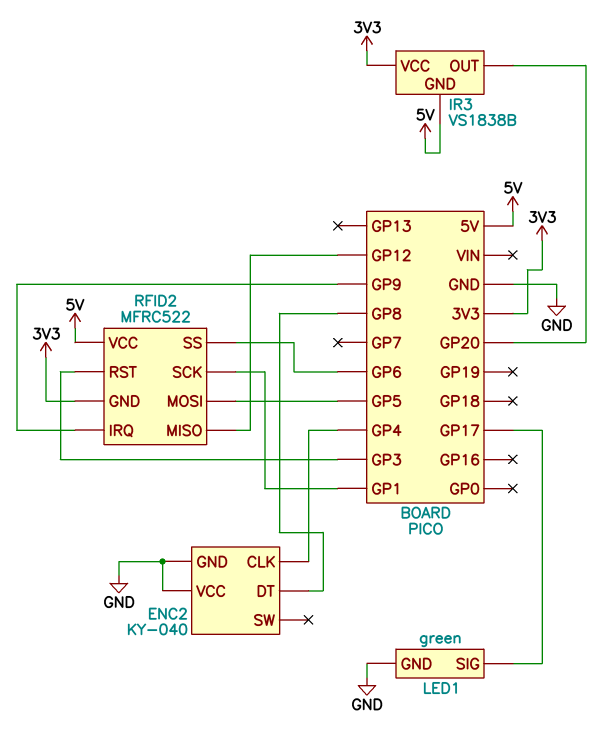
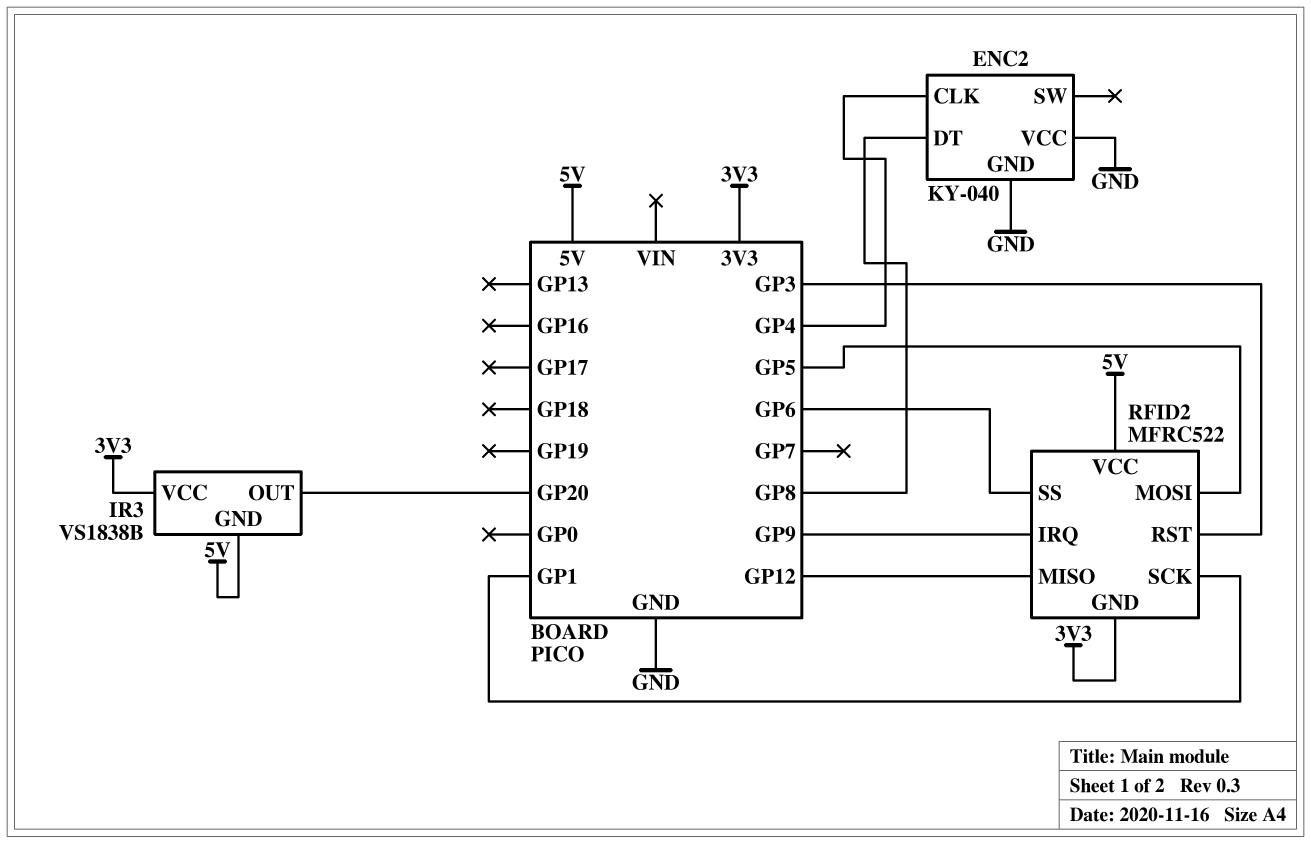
LED1: green -> none
LED1 pin GND: GND -> none
LED1 pin SIG: GP17 -> none

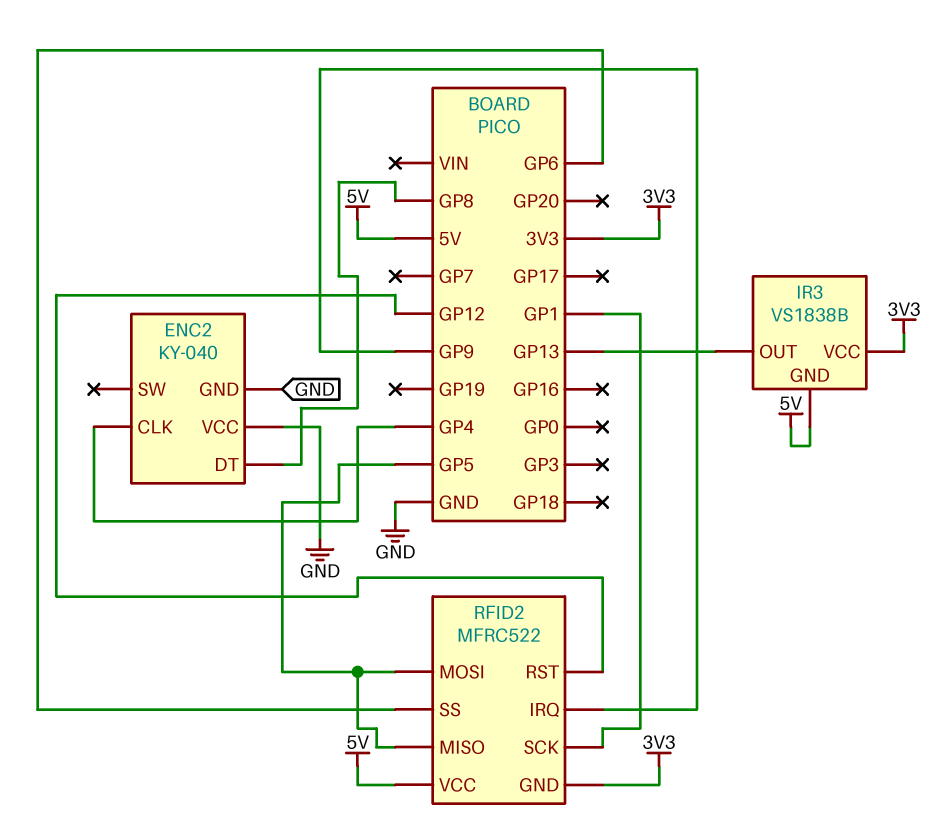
IR3 pin OUT: GP20 -> GP13
RFID2 pin MISO: GP12 -> GP5
RFID2 pin RST: GP3 -> GP12

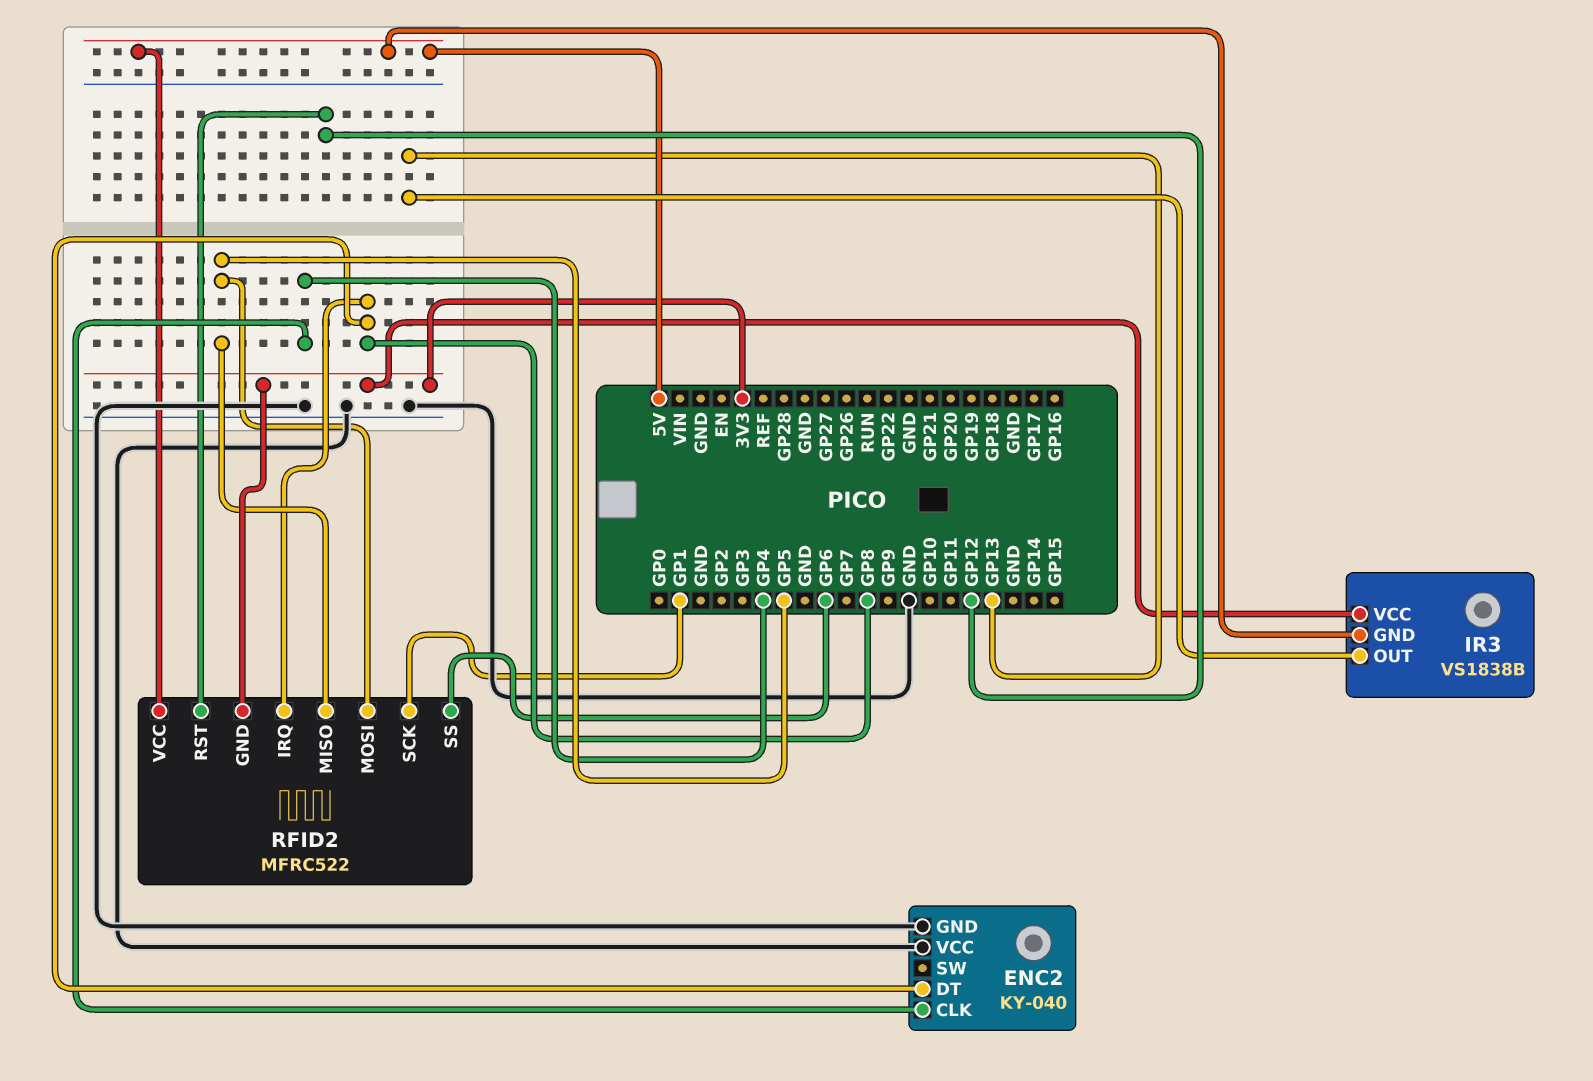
RFID2 pin IRQ: GP9 -> GP8

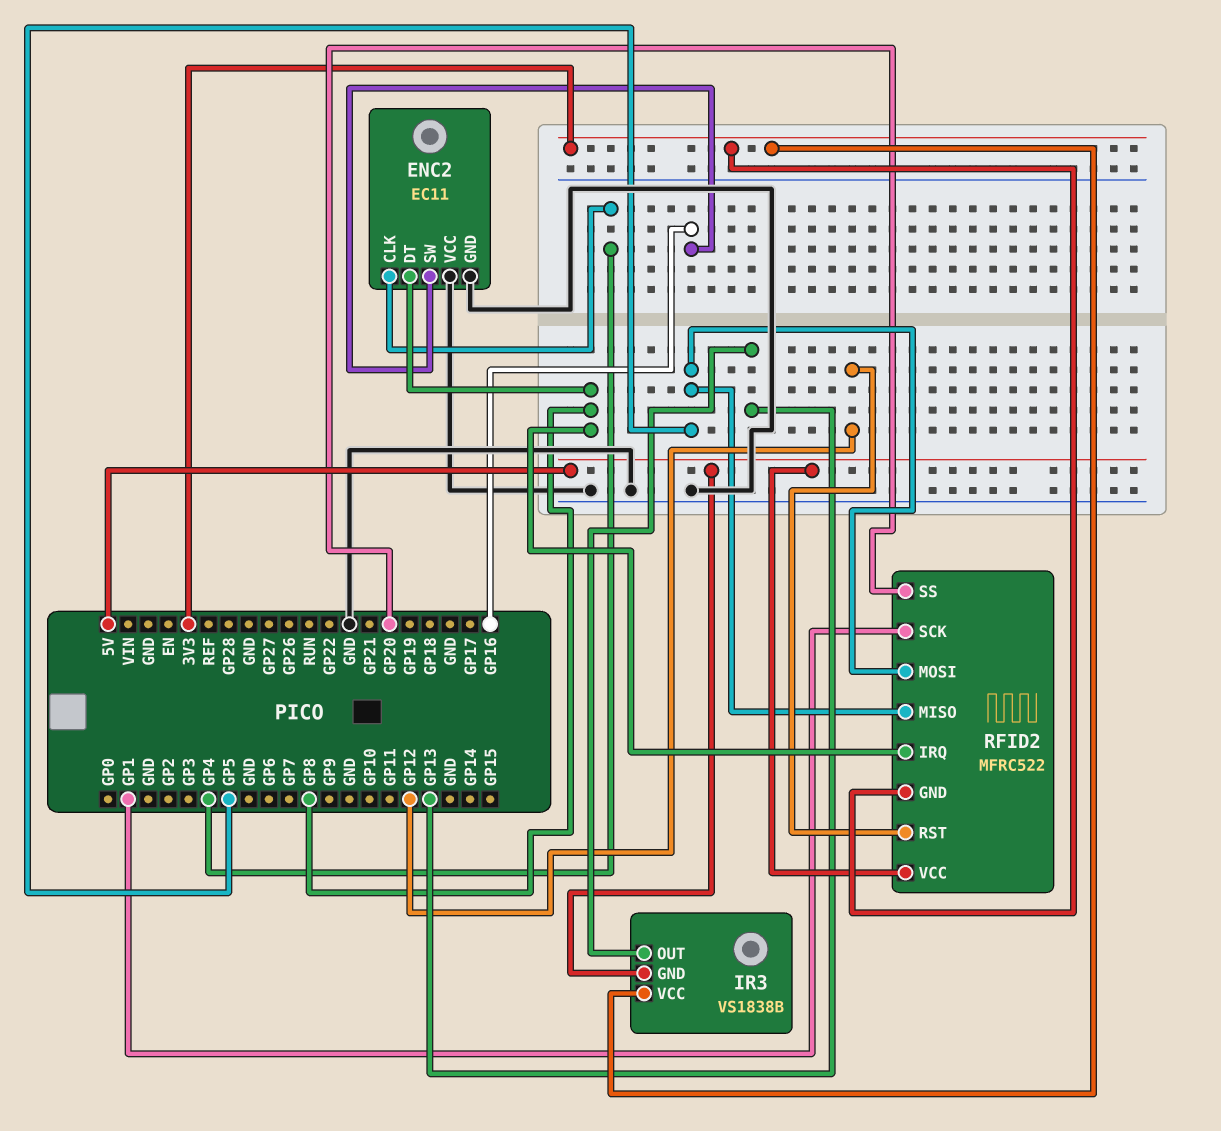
ENC2: KY-040 -> EC11
ENC2 pin SW: none -> GP16
RFID2 pin SS: GP6 -> GP20

